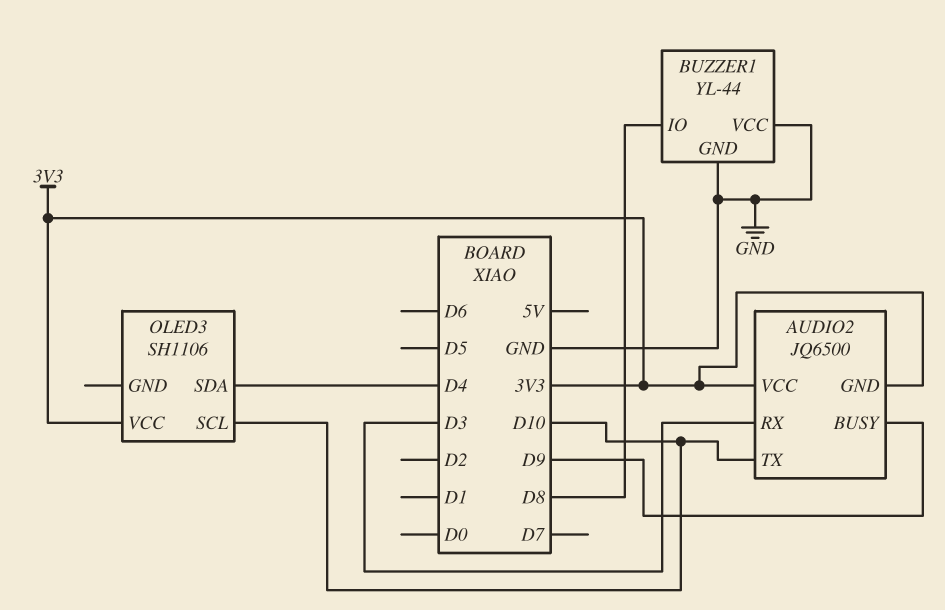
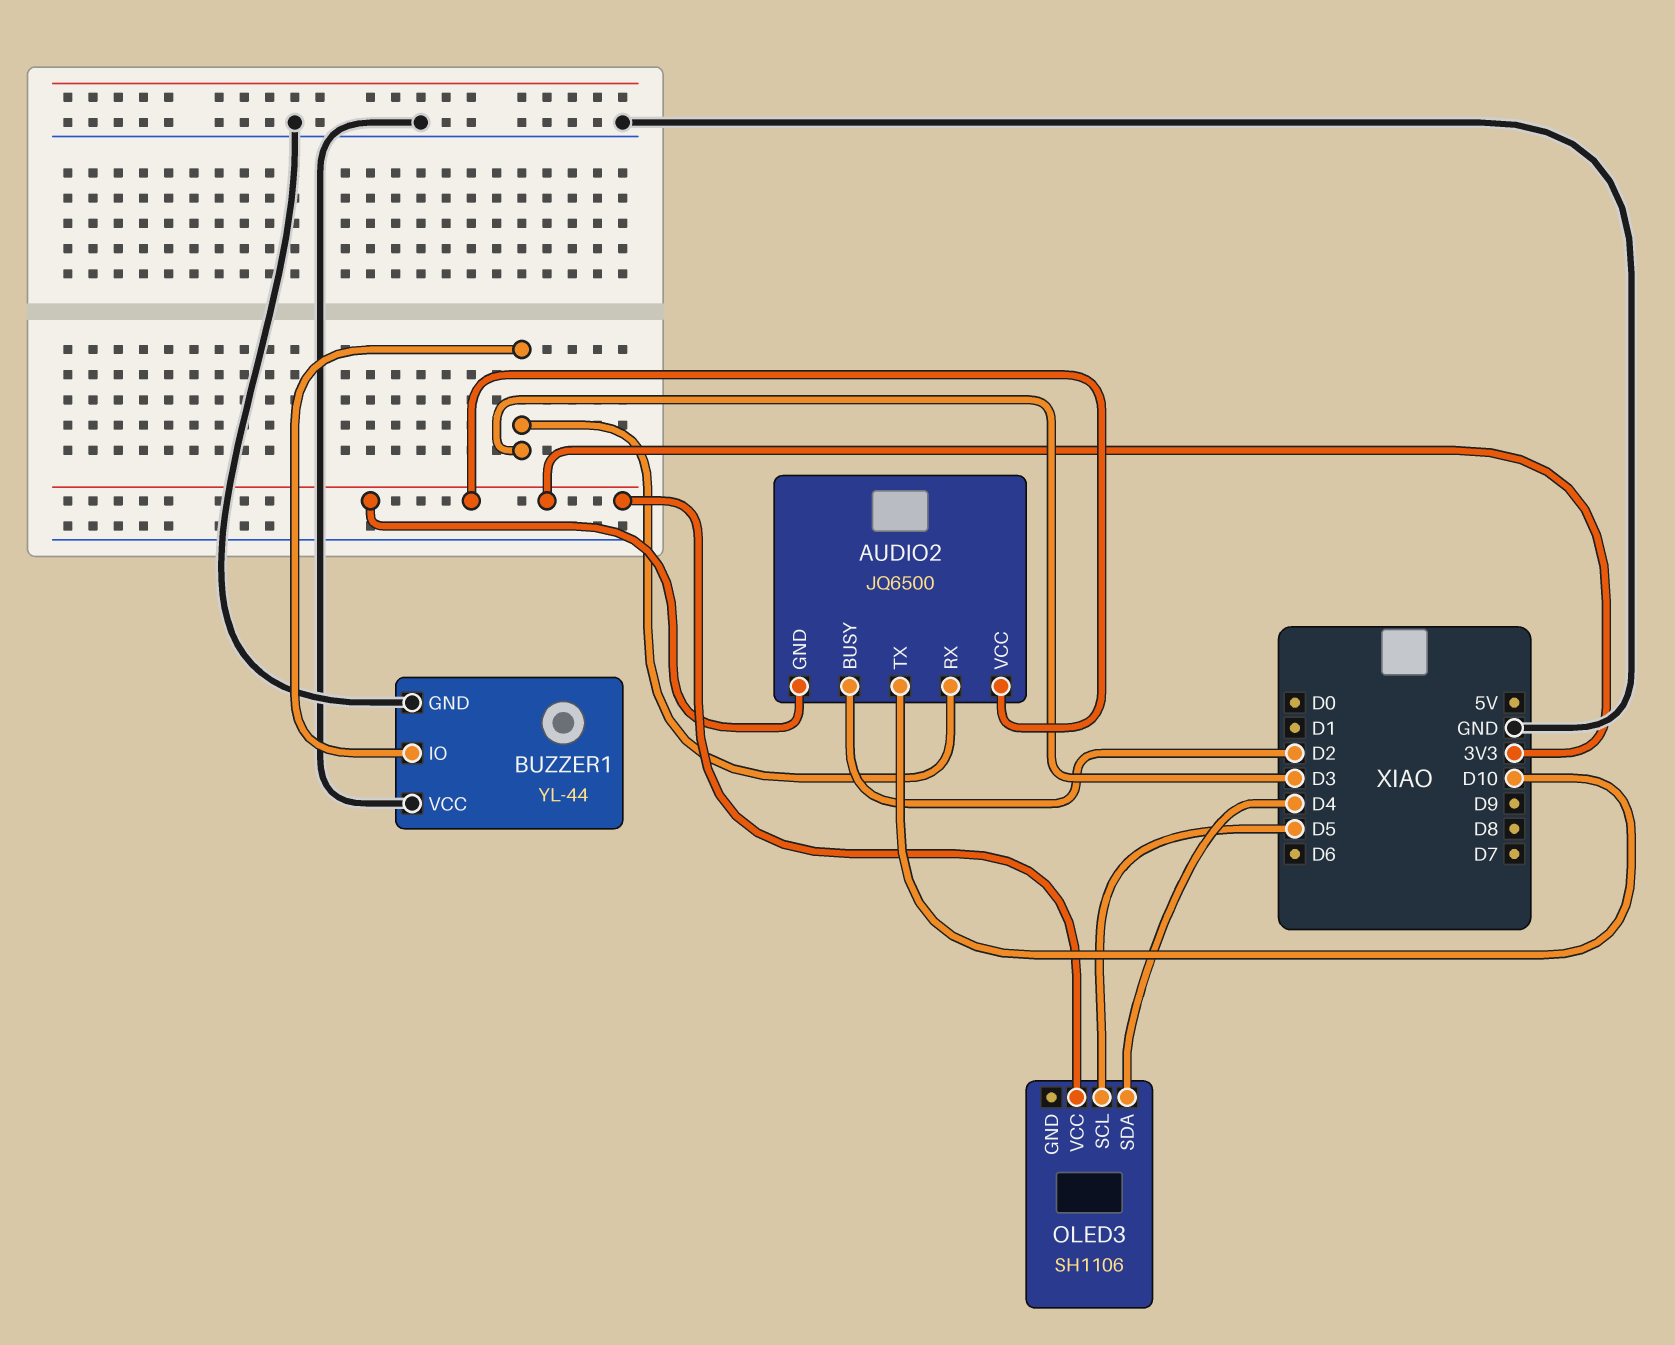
AUDIO2 pin BUSY: D9 -> D2
BUZZER1 pin IO: D8 -> D3
OLED3 pin SCL: D10 -> D5

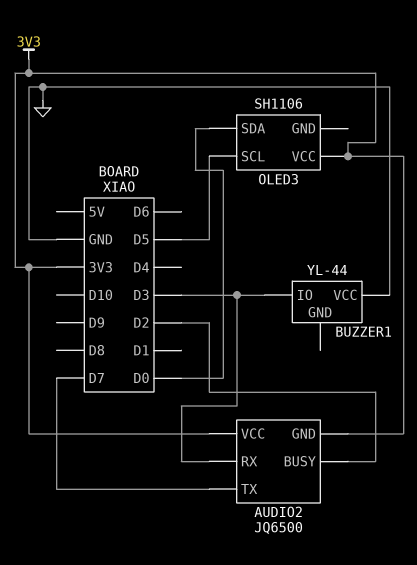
AUDIO2 pin TX: D10 -> D7
BUZZER1 pin GND: GND -> none
OLED3 pin SDA: D4 -> D0

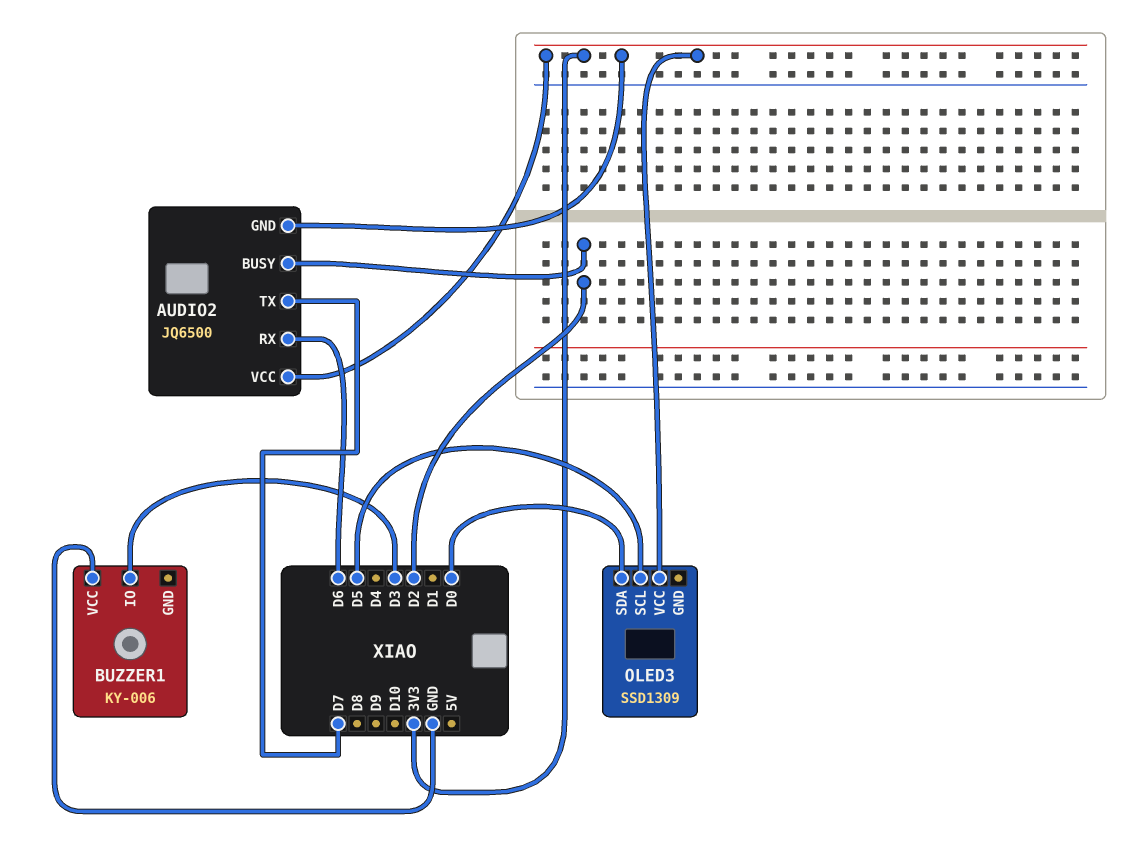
AUDIO2 pin RX: D3 -> D6
BUZZER1: YL-44 -> KY-006
OLED3: SH1106 -> SSD1309

